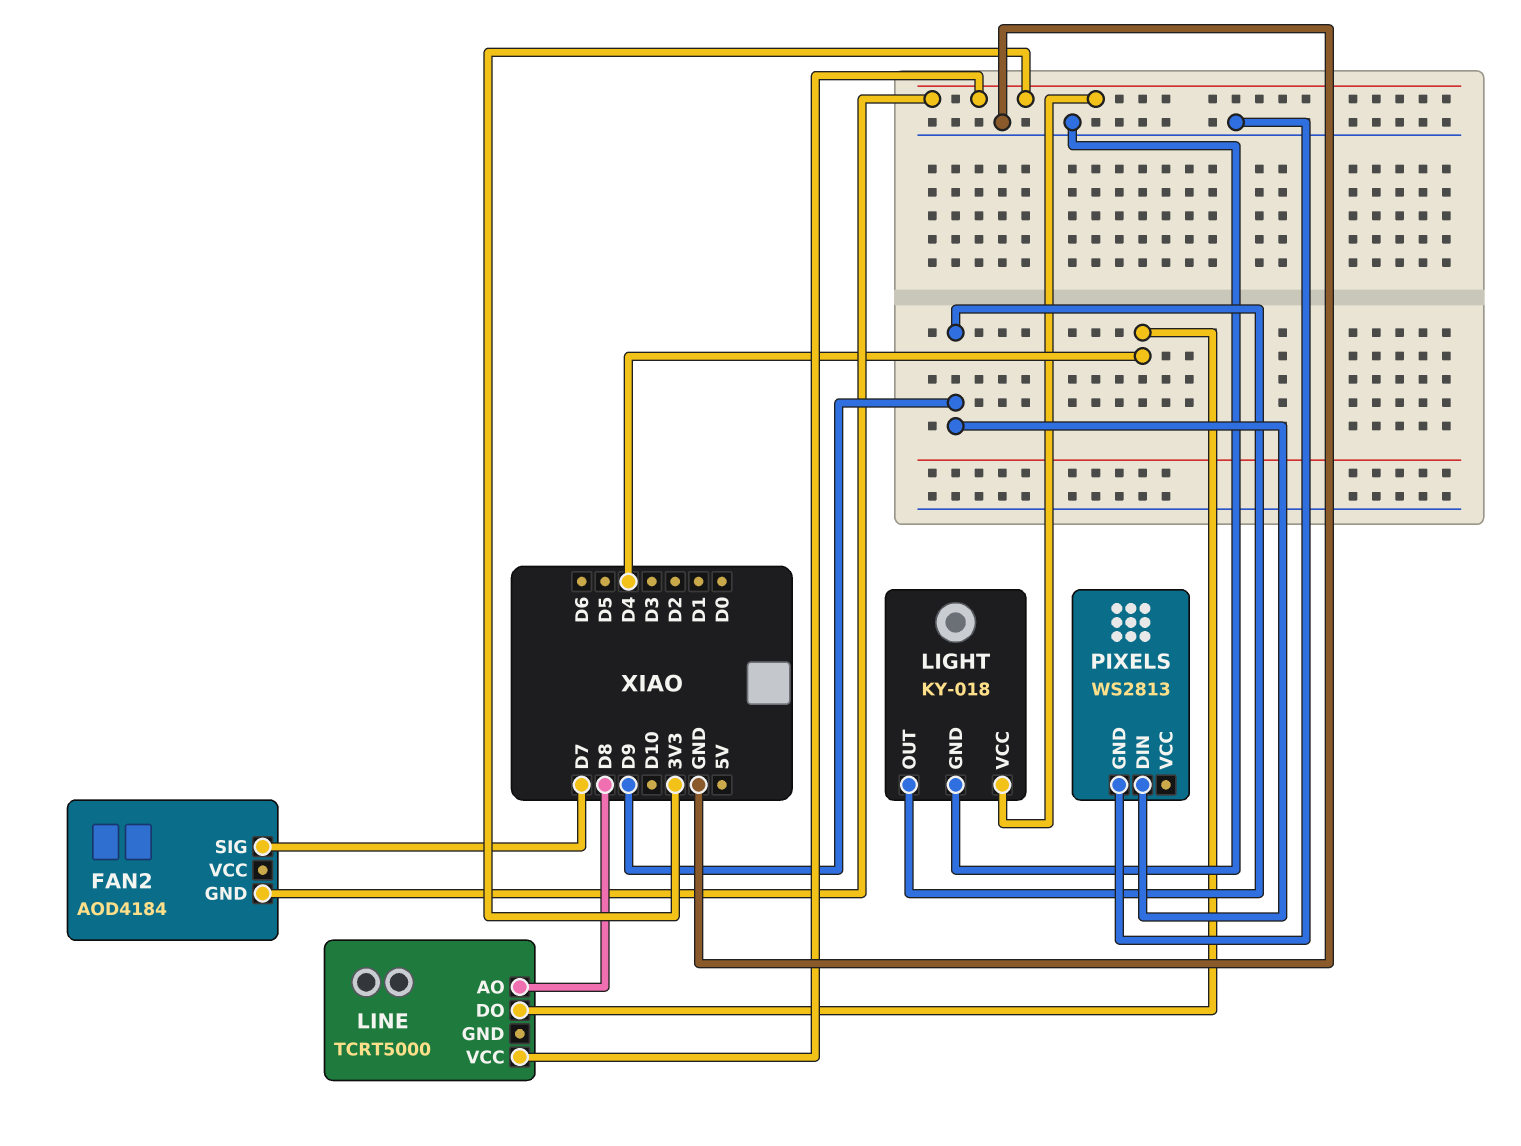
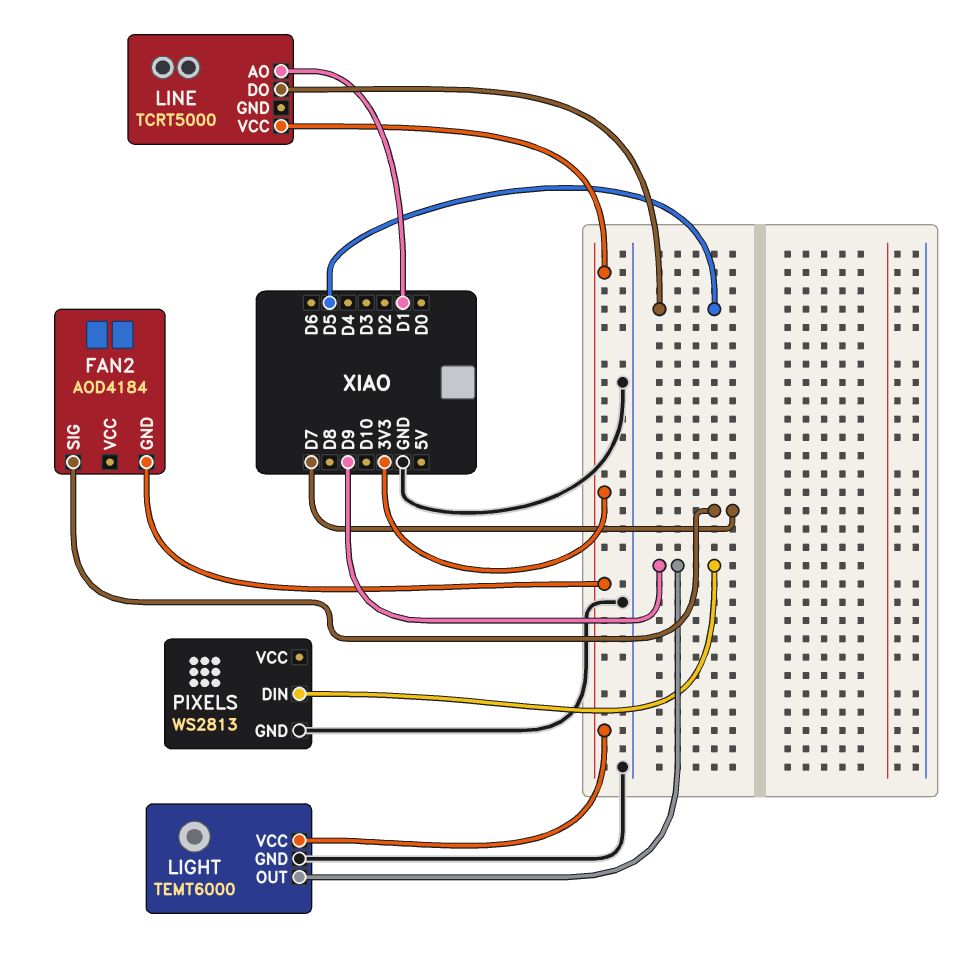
LIGHT: KY-018 -> TEMT6000
LINE pin AO: D8 -> D1
LINE pin DO: D4 -> D5

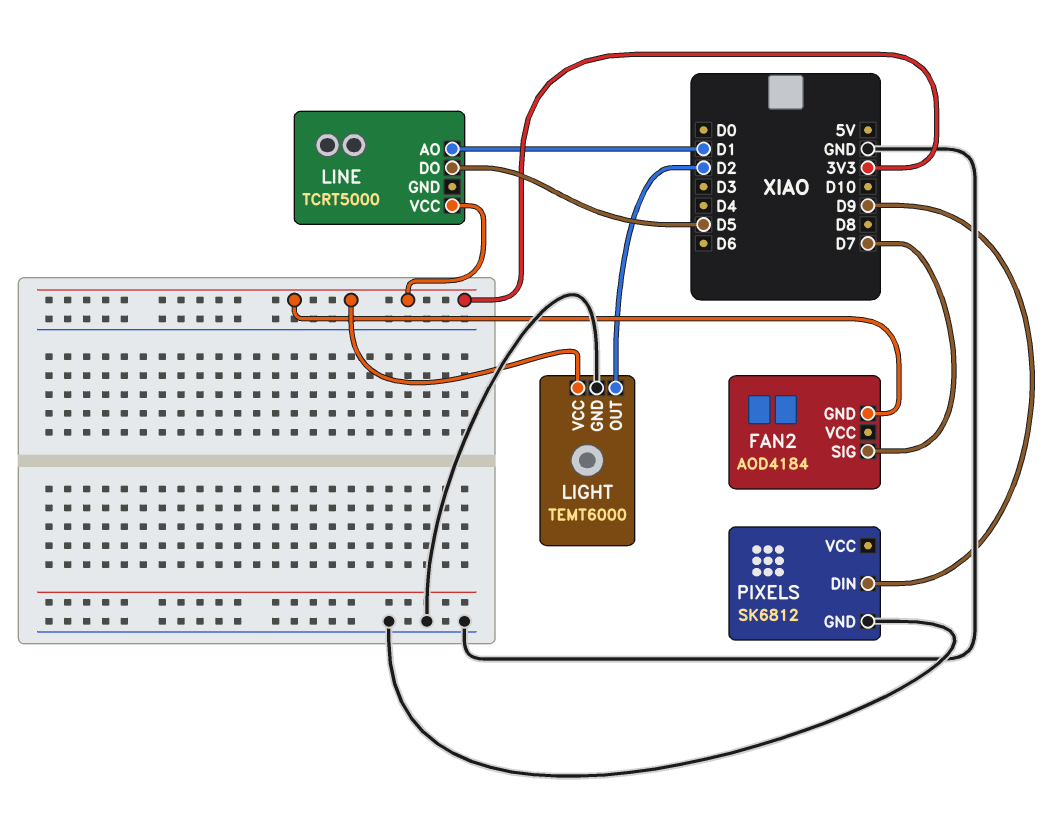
LIGHT pin OUT: D9 -> D2
PIXELS: WS2813 -> SK6812

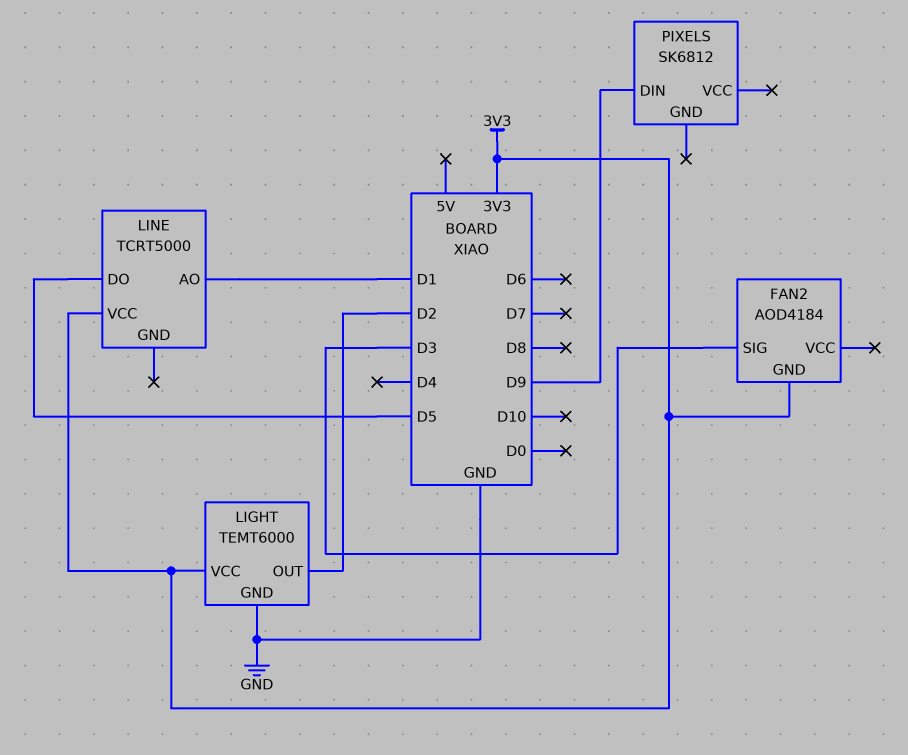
FAN2 pin SIG: D7 -> D3
PIXELS pin GND: GND -> none

